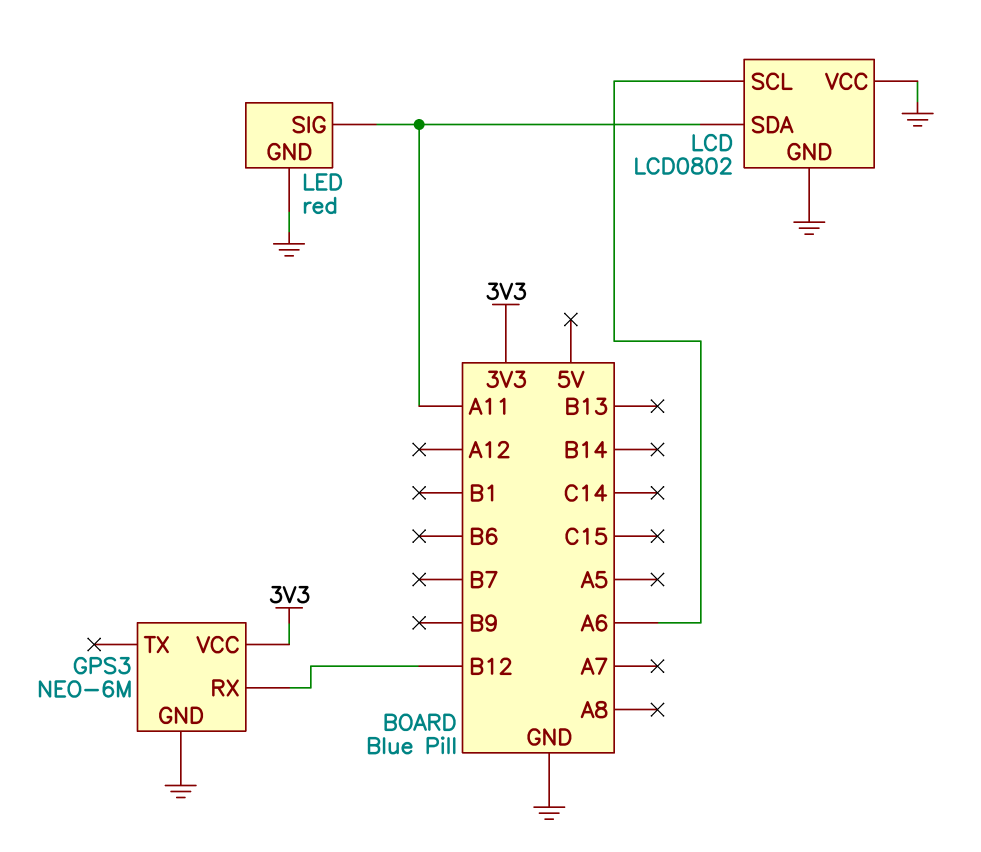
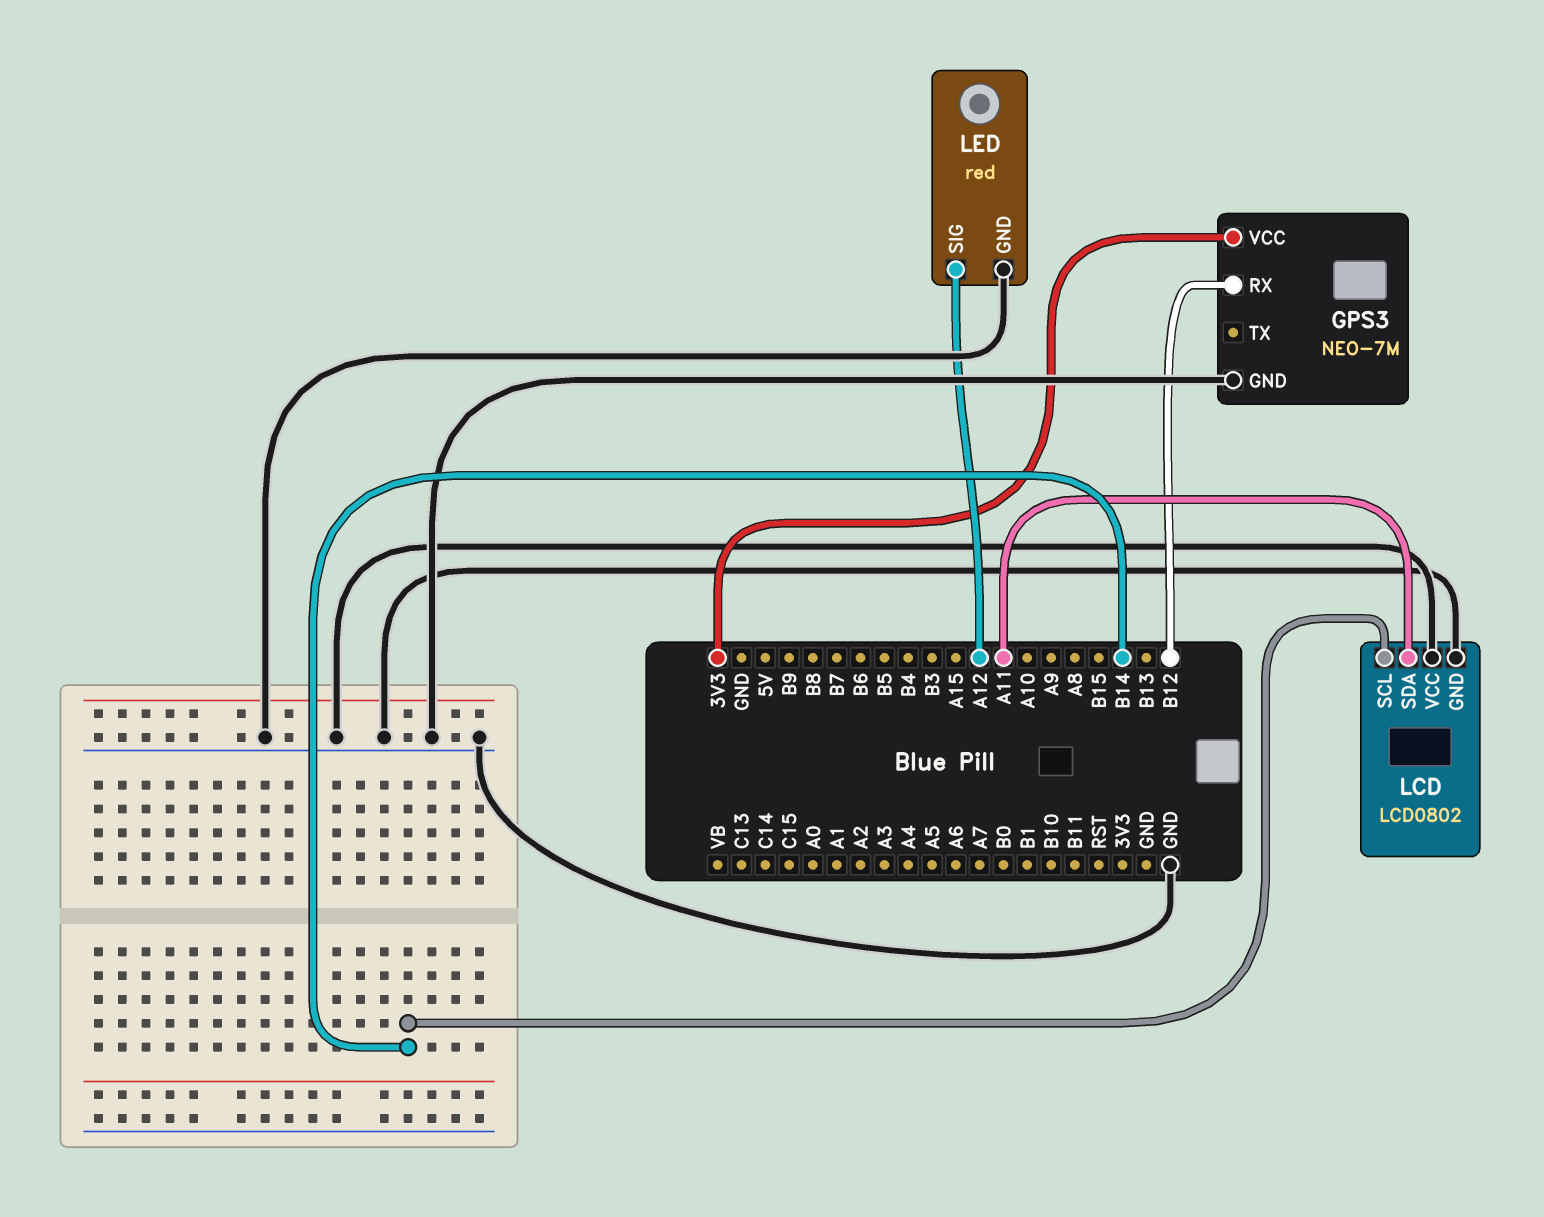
GPS3: NEO-6M -> NEO-7M
LCD pin SCL: A6 -> B14
LED pin SIG: A11 -> A12

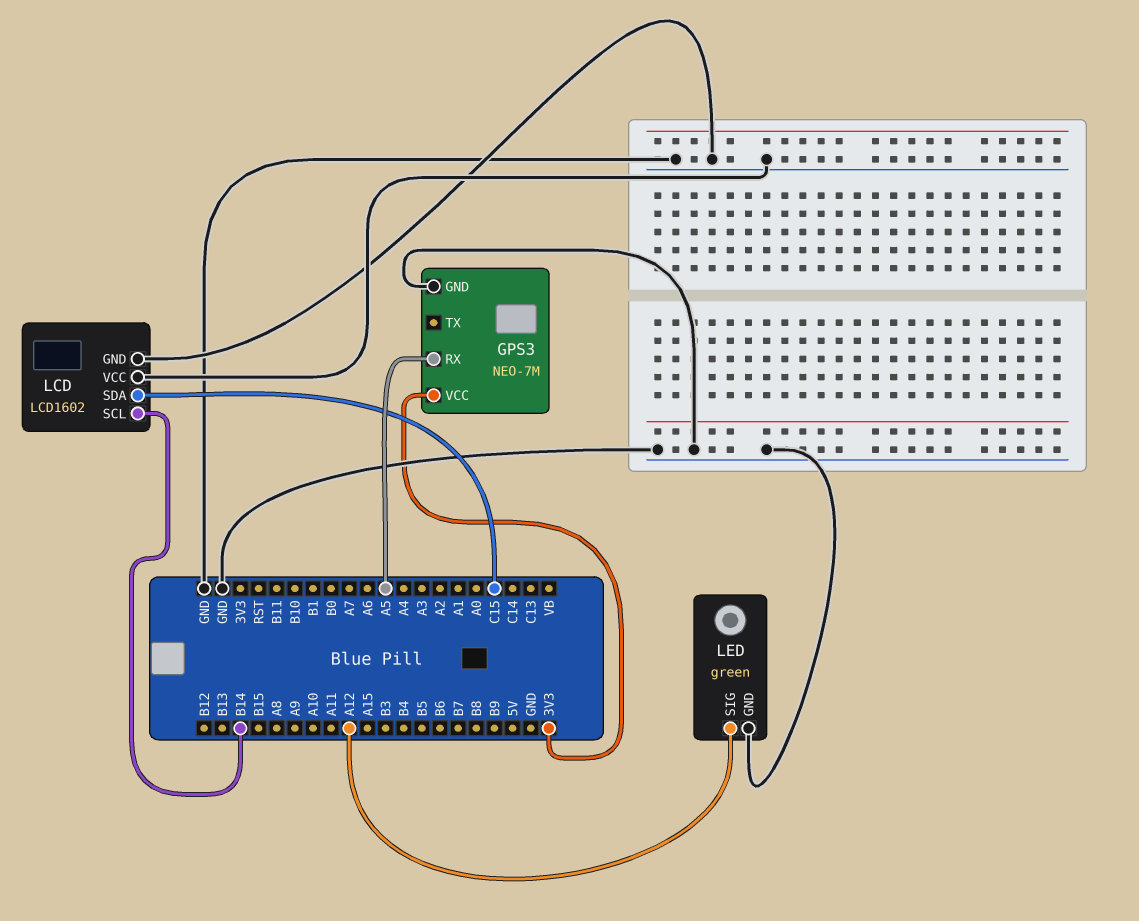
GPS3 pin RX: B12 -> A5
LCD: LCD0802 -> LCD1602
LCD pin SDA: A11 -> C15
LED: red -> green

